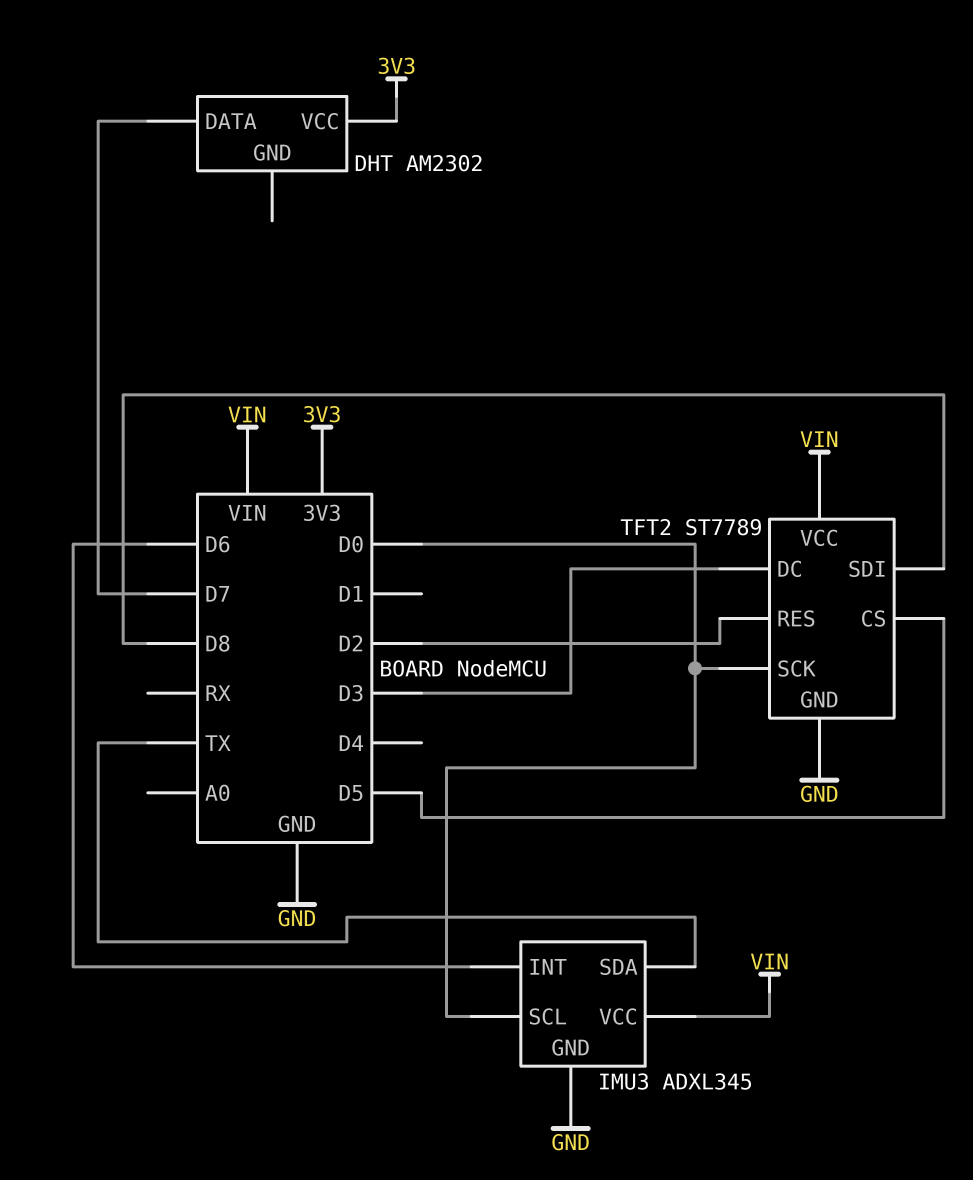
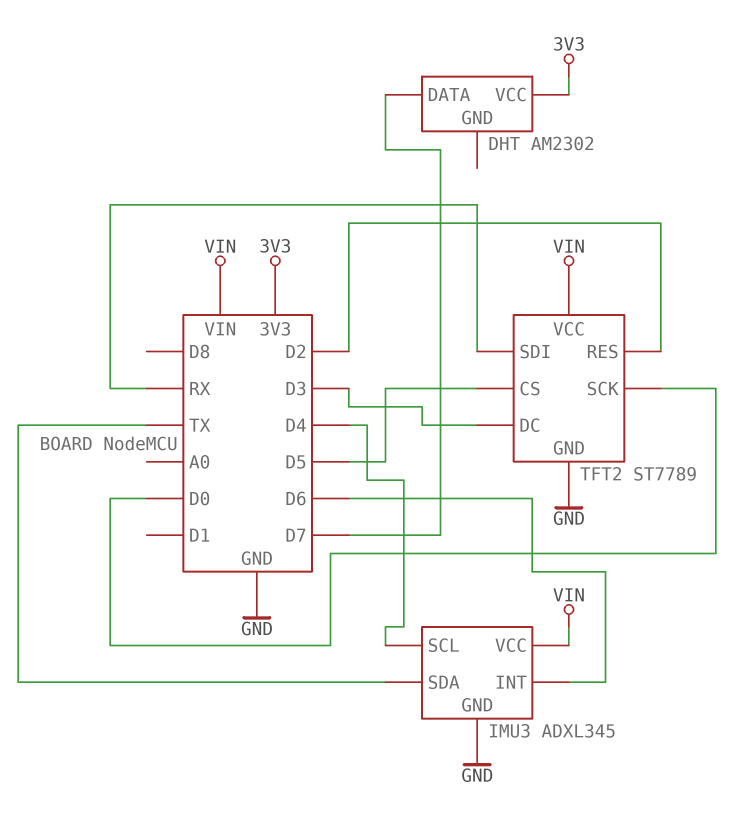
IMU3 pin SCL: D0 -> D4
TFT2 pin SDI: D8 -> RX

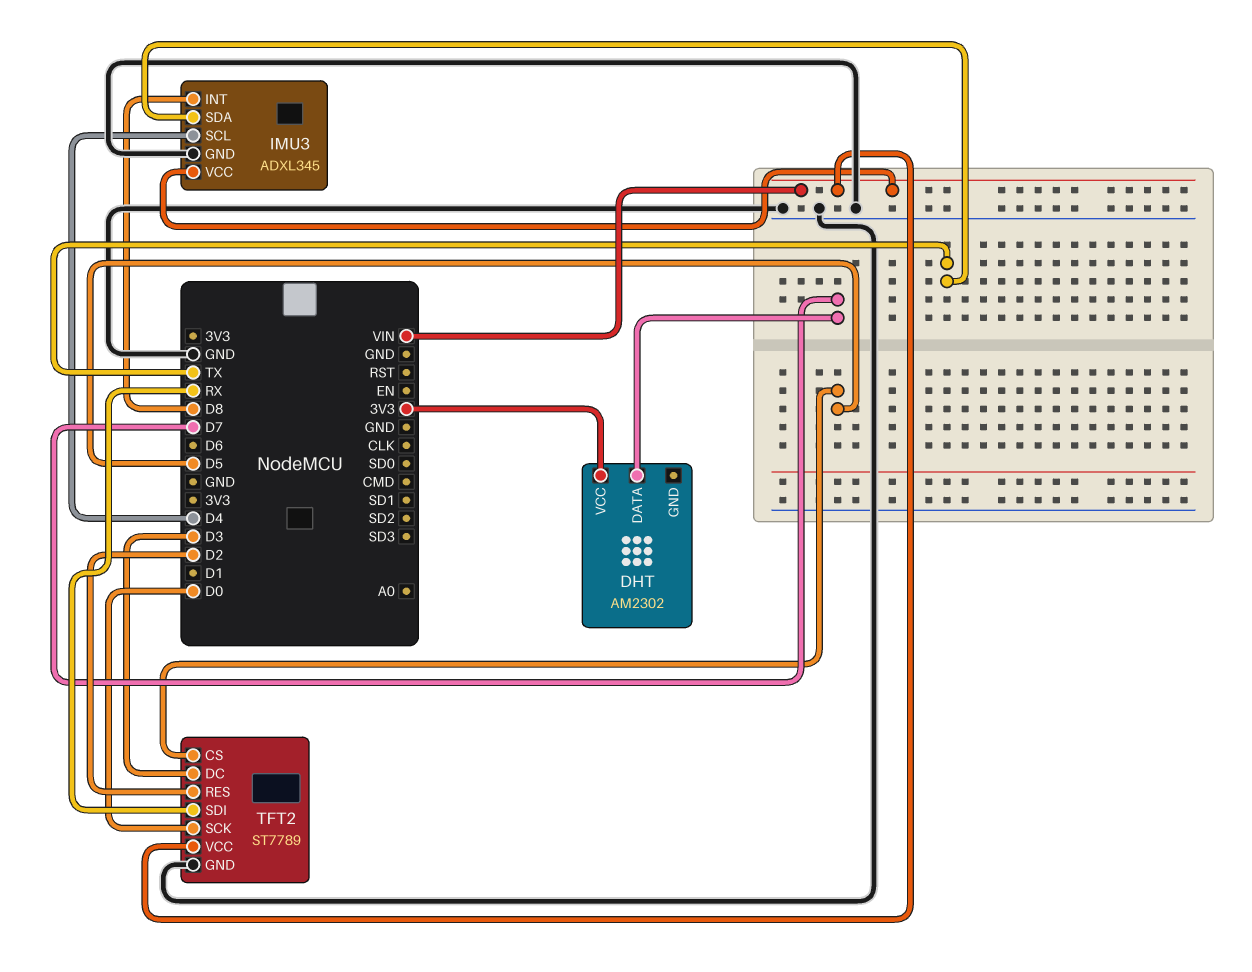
IMU3 pin INT: D6 -> D8

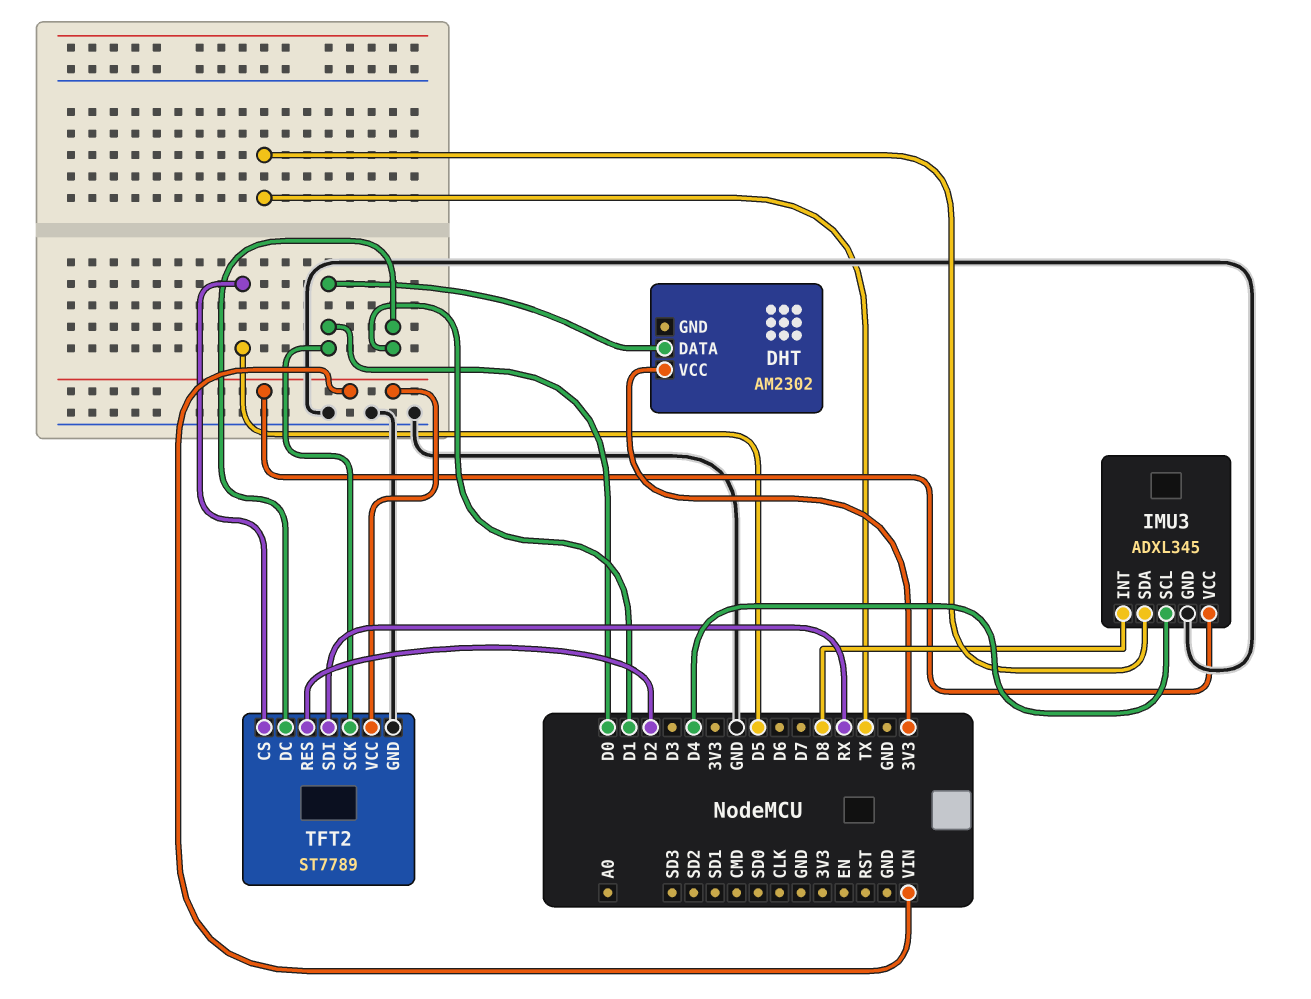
DHT pin DATA: D7 -> D0
TFT2 pin DC: D3 -> D1

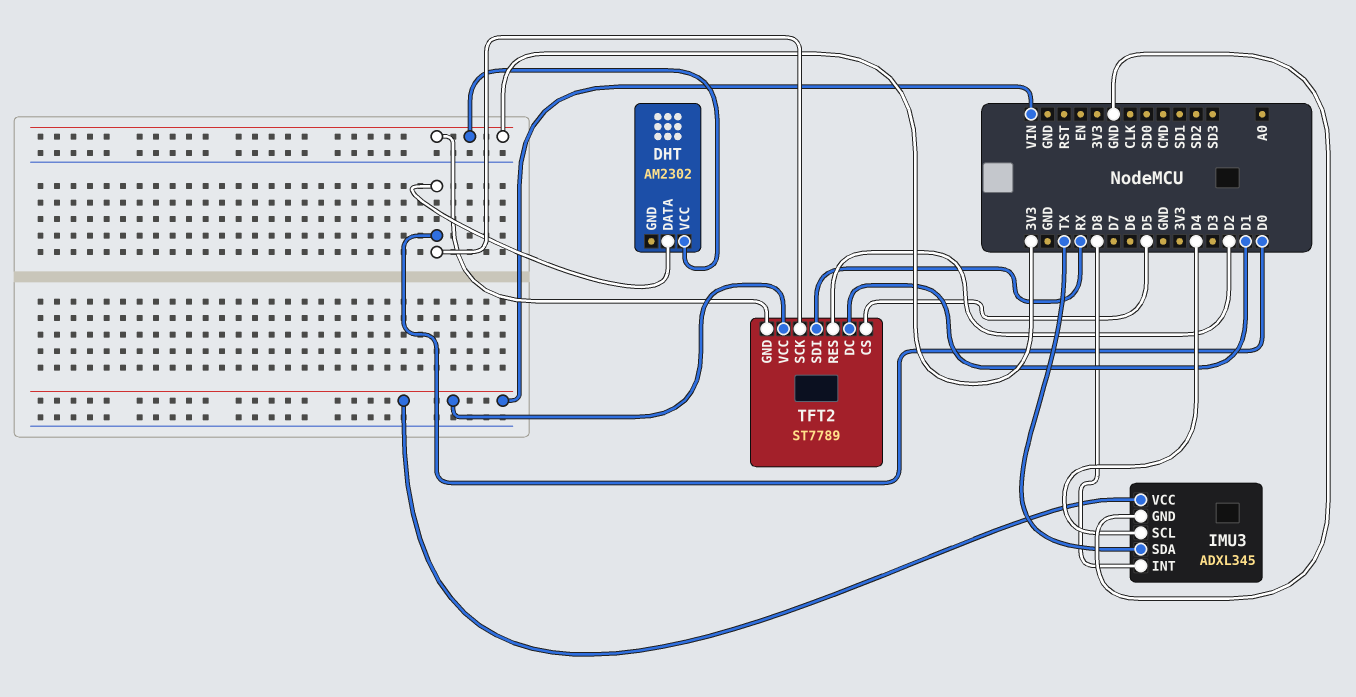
TFT2 pin GND: GND -> 3V3

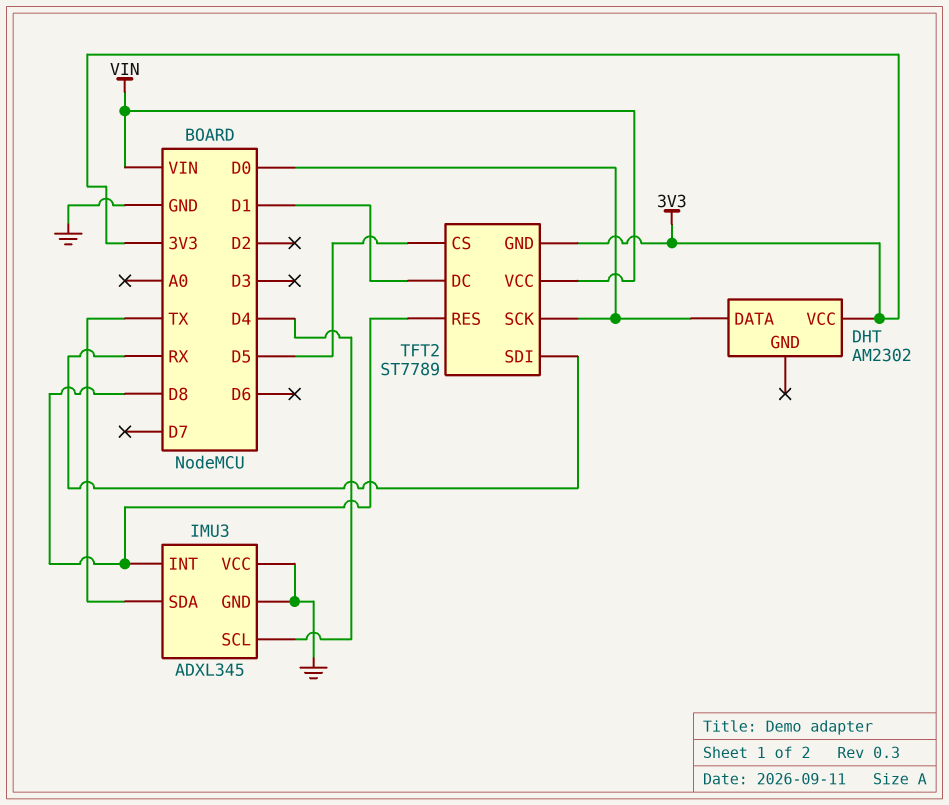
IMU3 pin VCC: VIN -> GND
TFT2 pin RES: D2 -> D8

